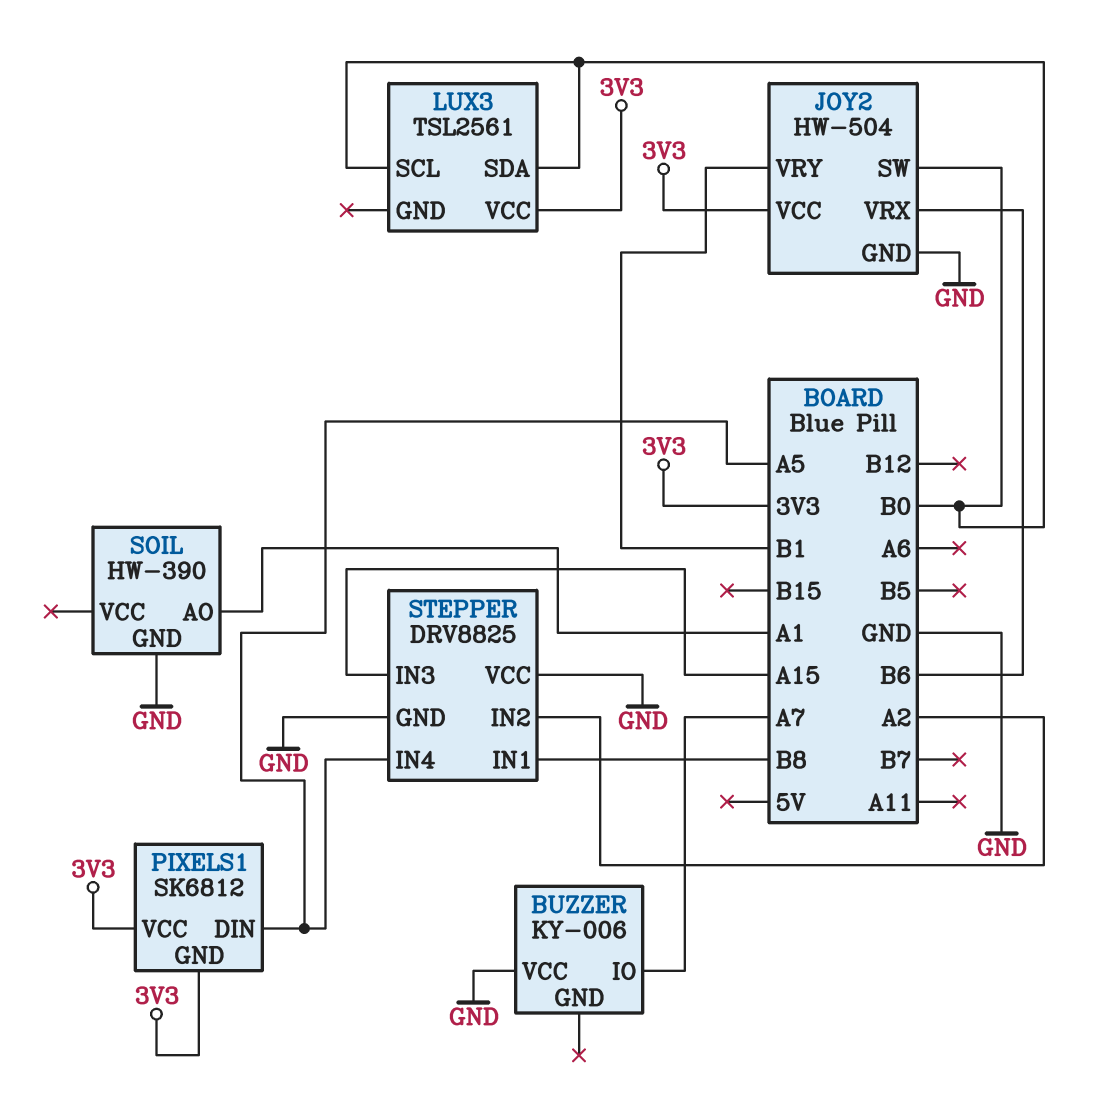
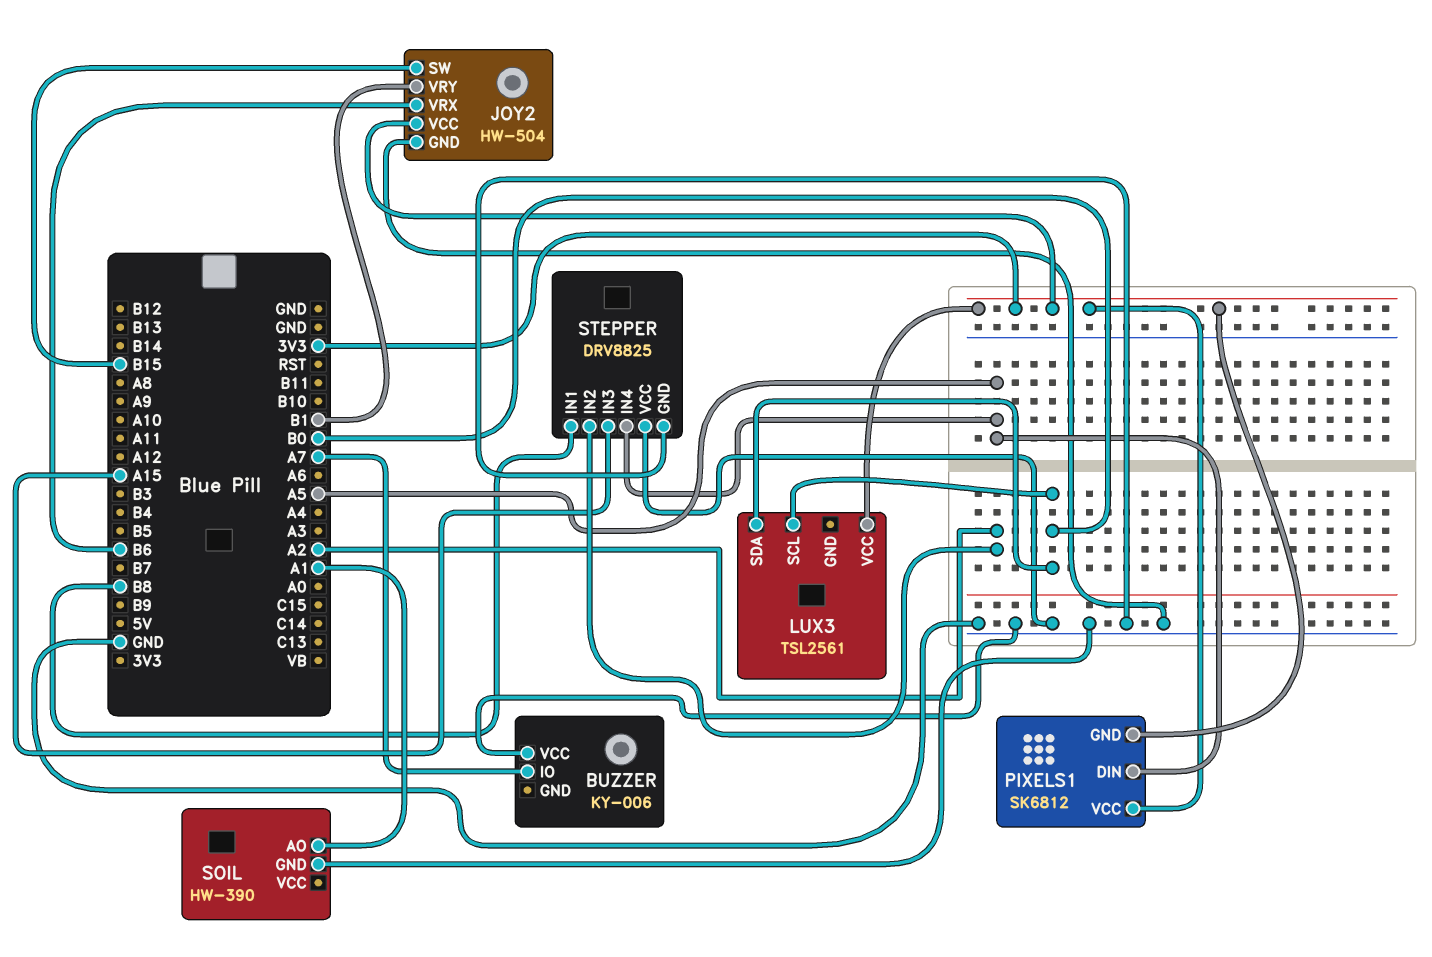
JOY2 pin SW: B0 -> B15

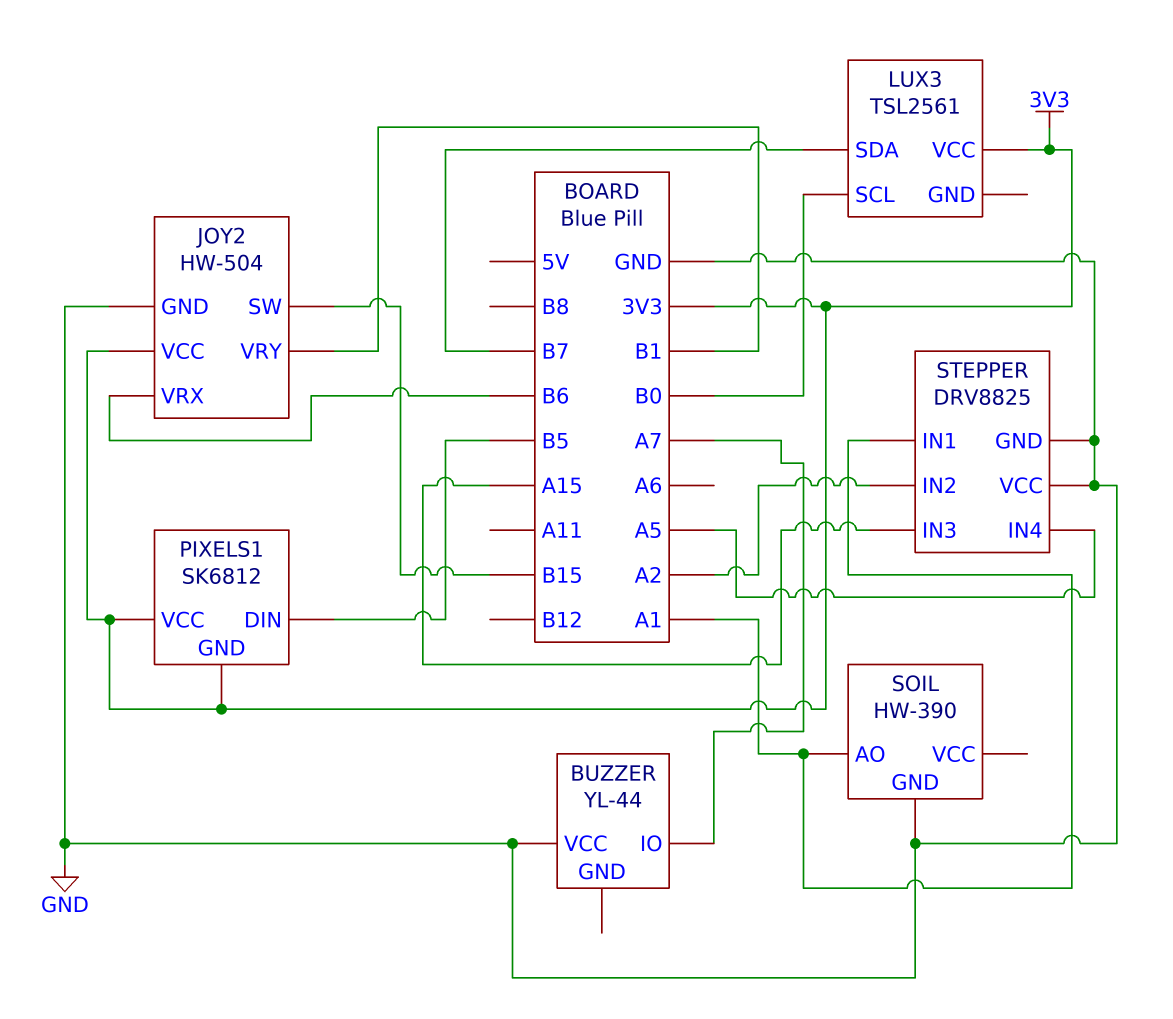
BUZZER: KY-006 -> YL-44
LUX3 pin SDA: B0 -> B7
PIXELS1 pin DIN: A5 -> B5
STEPPER pin IN1: B8 -> A1

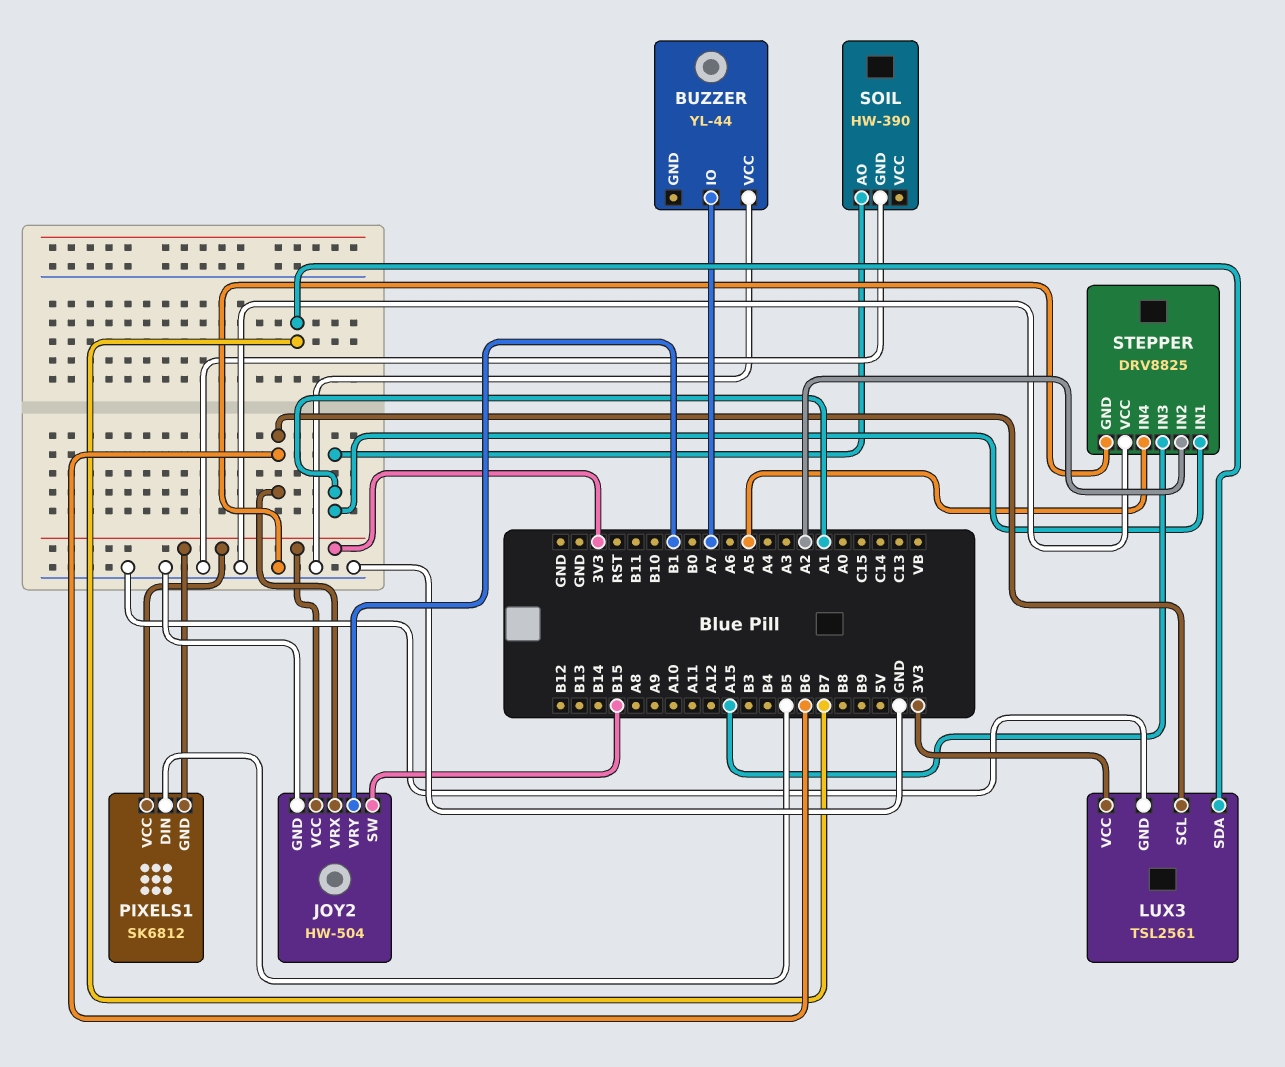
LUX3 pin GND: none -> GND
LUX3 pin SCL: B0 -> B6

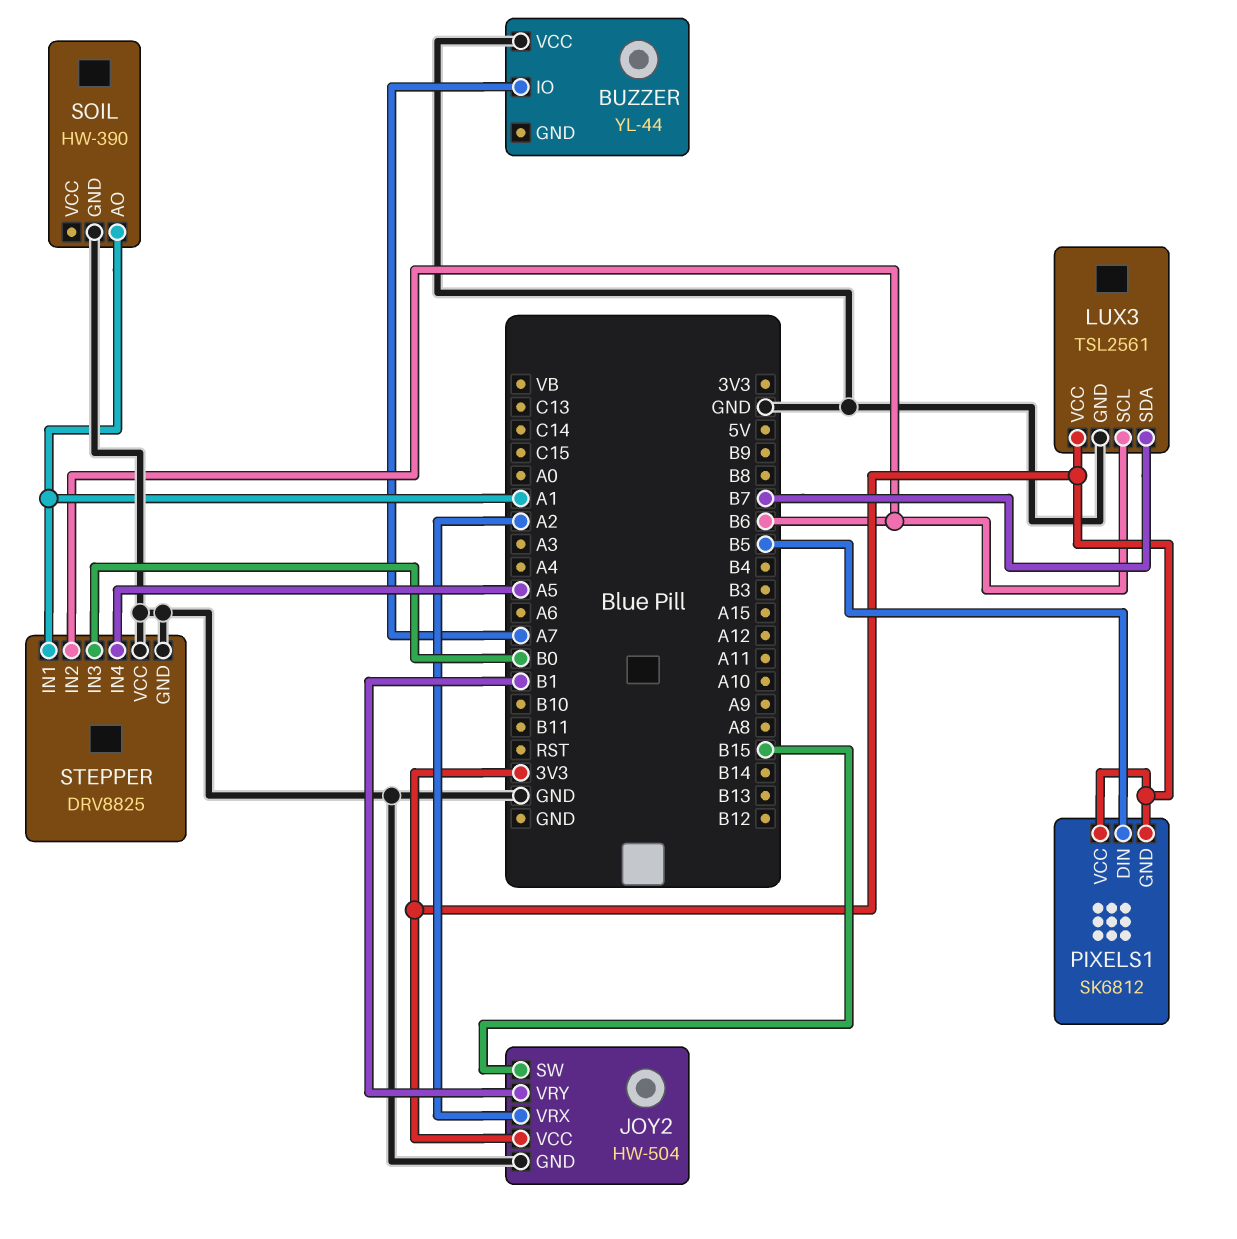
JOY2 pin VRX: B6 -> A2
STEPPER pin IN2: A2 -> B6
STEPPER pin IN3: A15 -> B0

